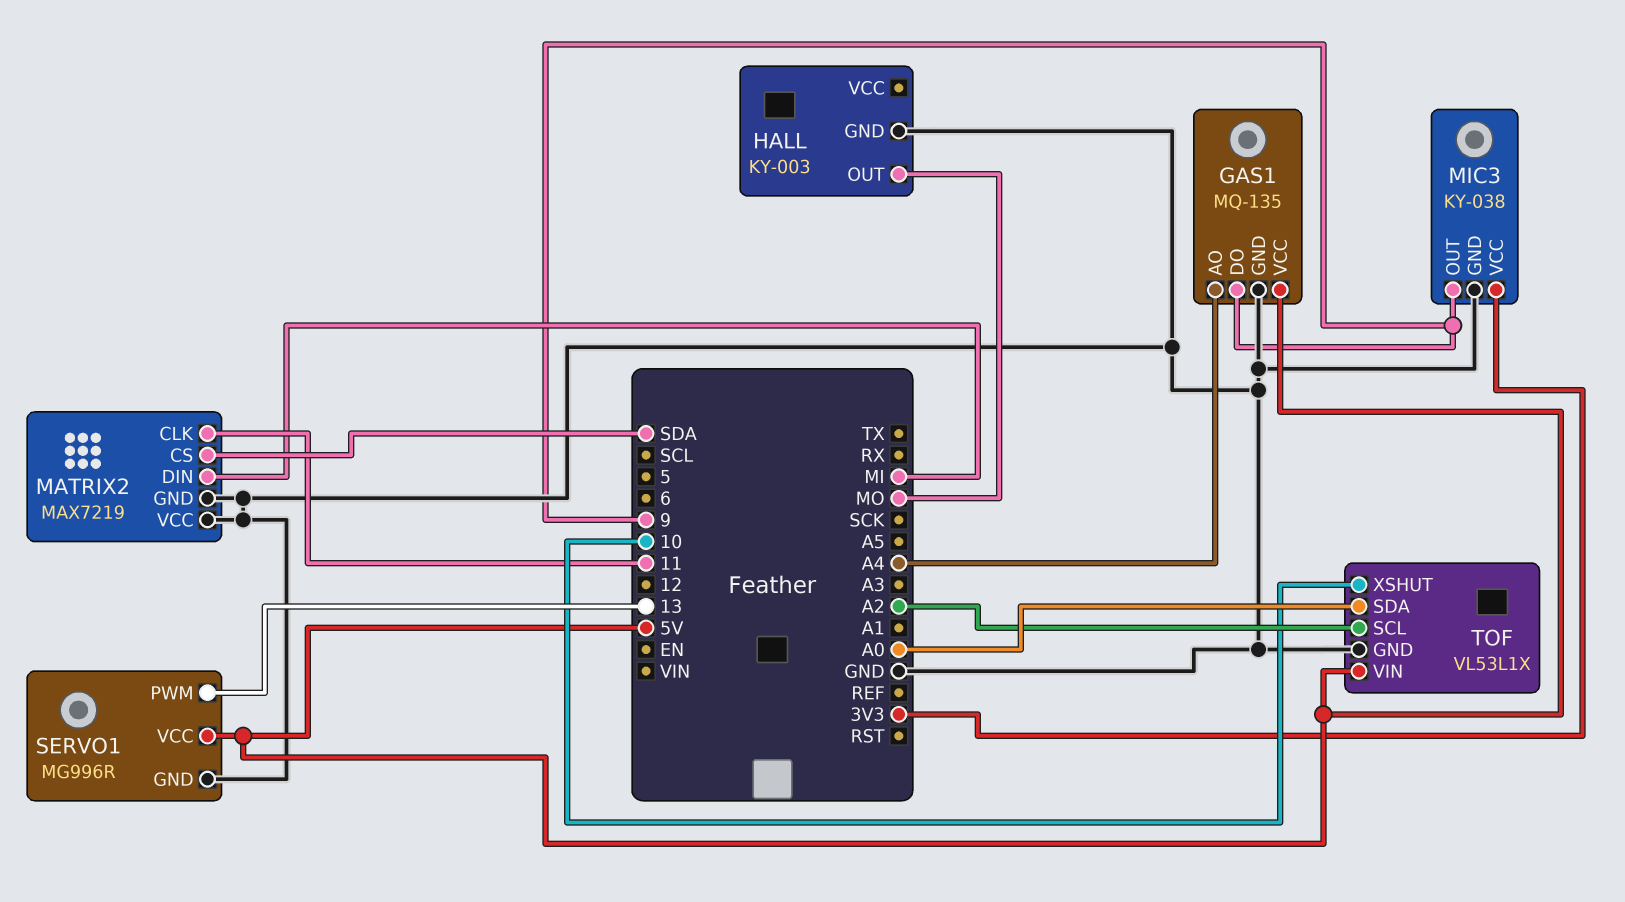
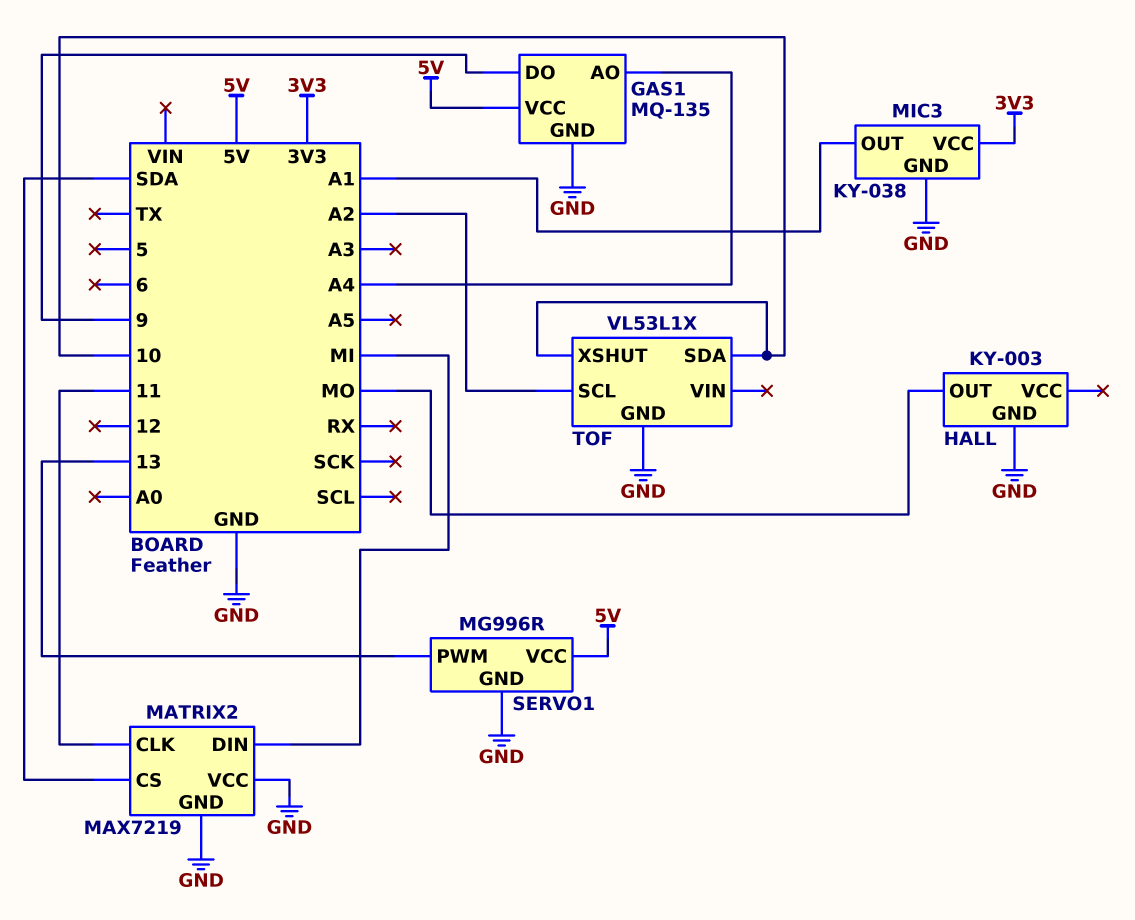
MIC3 pin OUT: 9 -> A1
TOF pin SDA: A0 -> 10
TOF pin VIN: 5V -> none

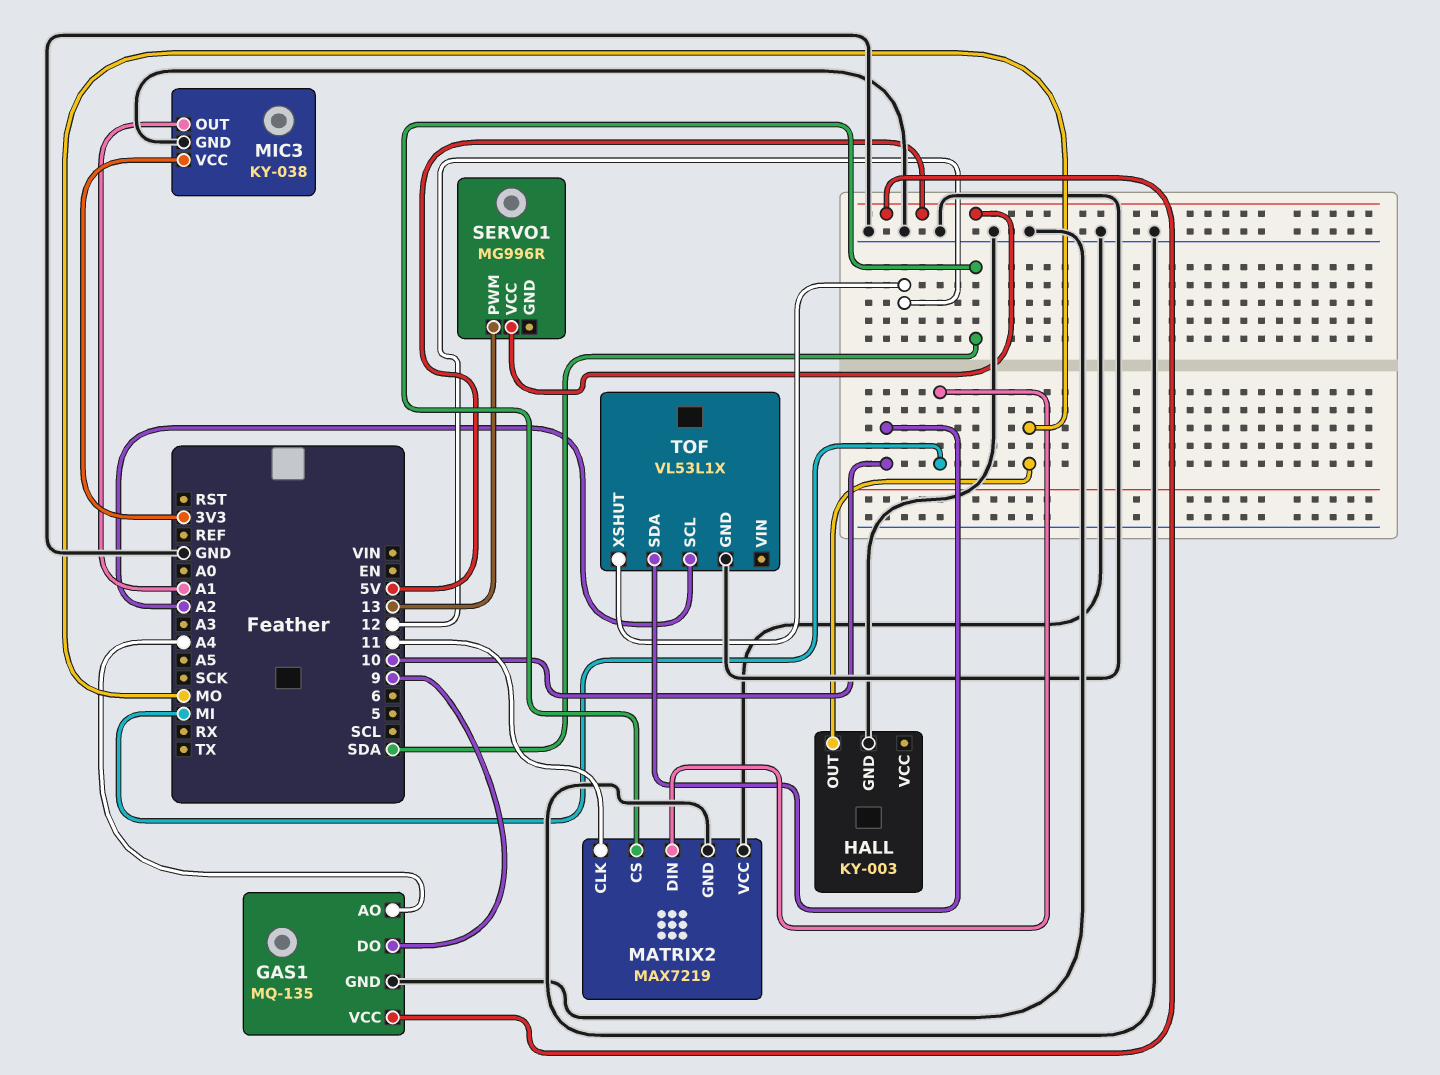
SERVO1 pin GND: GND -> none
TOF pin XSHUT: 10 -> 12

